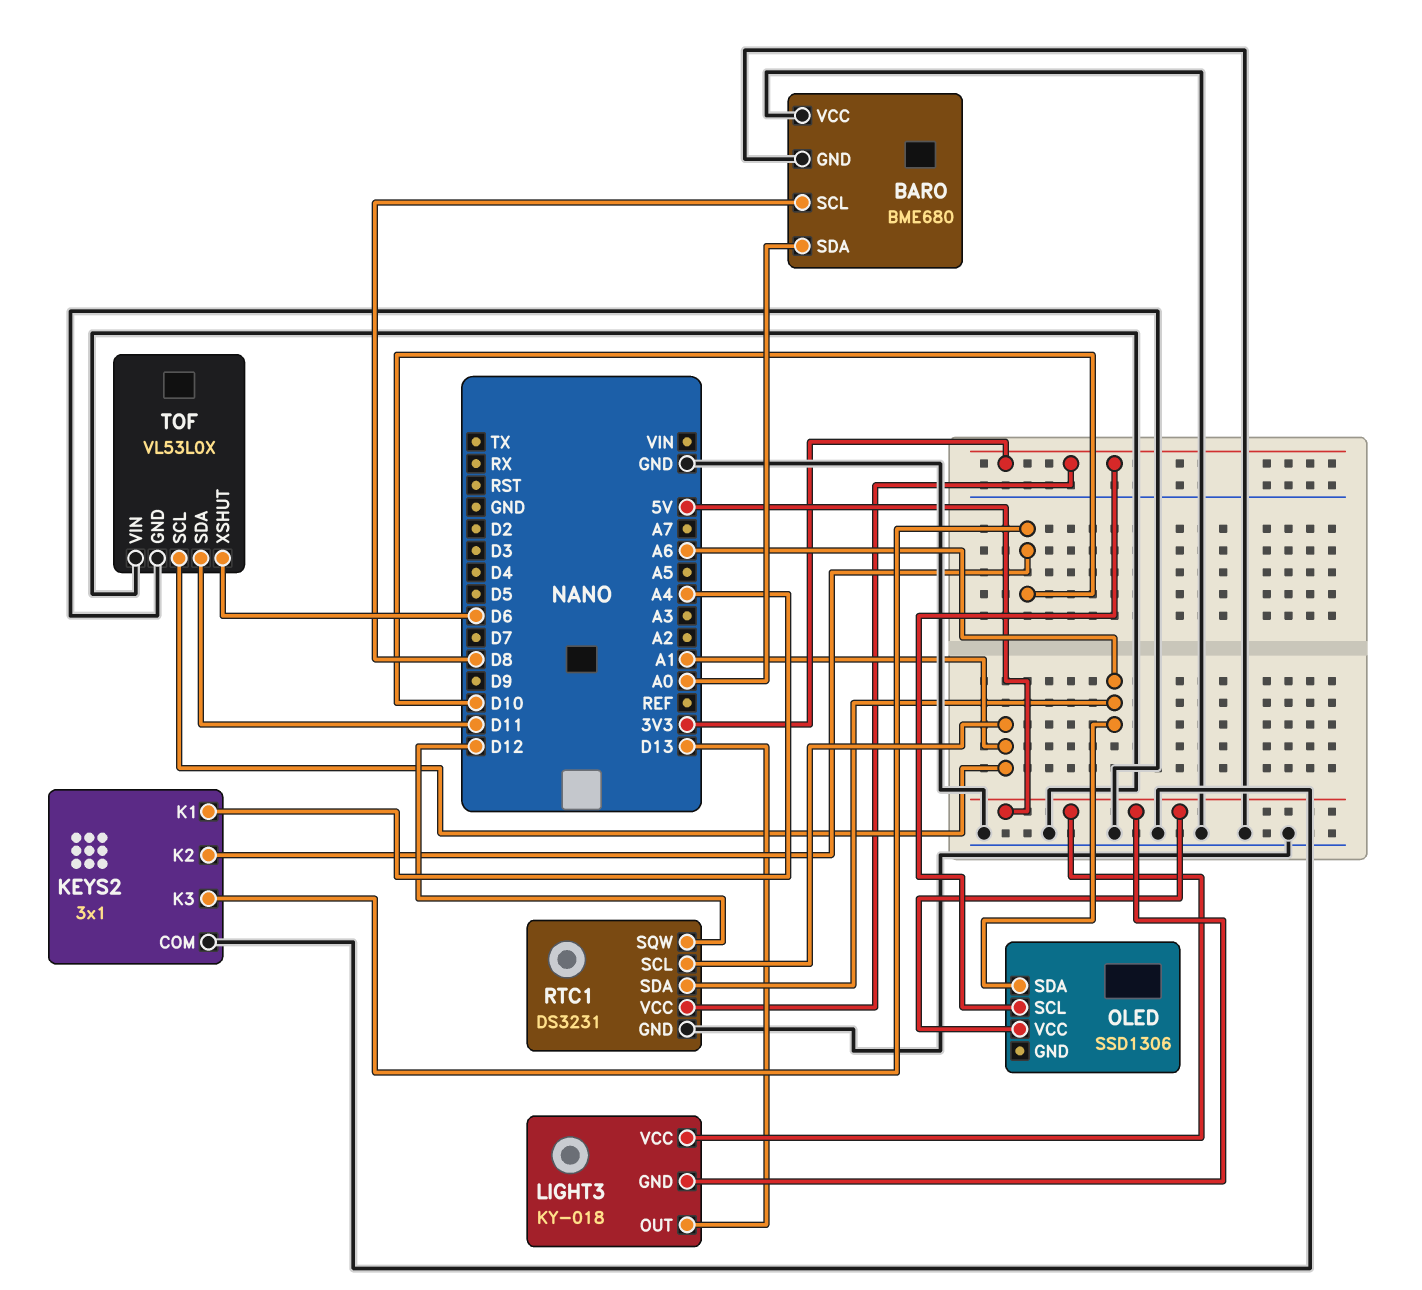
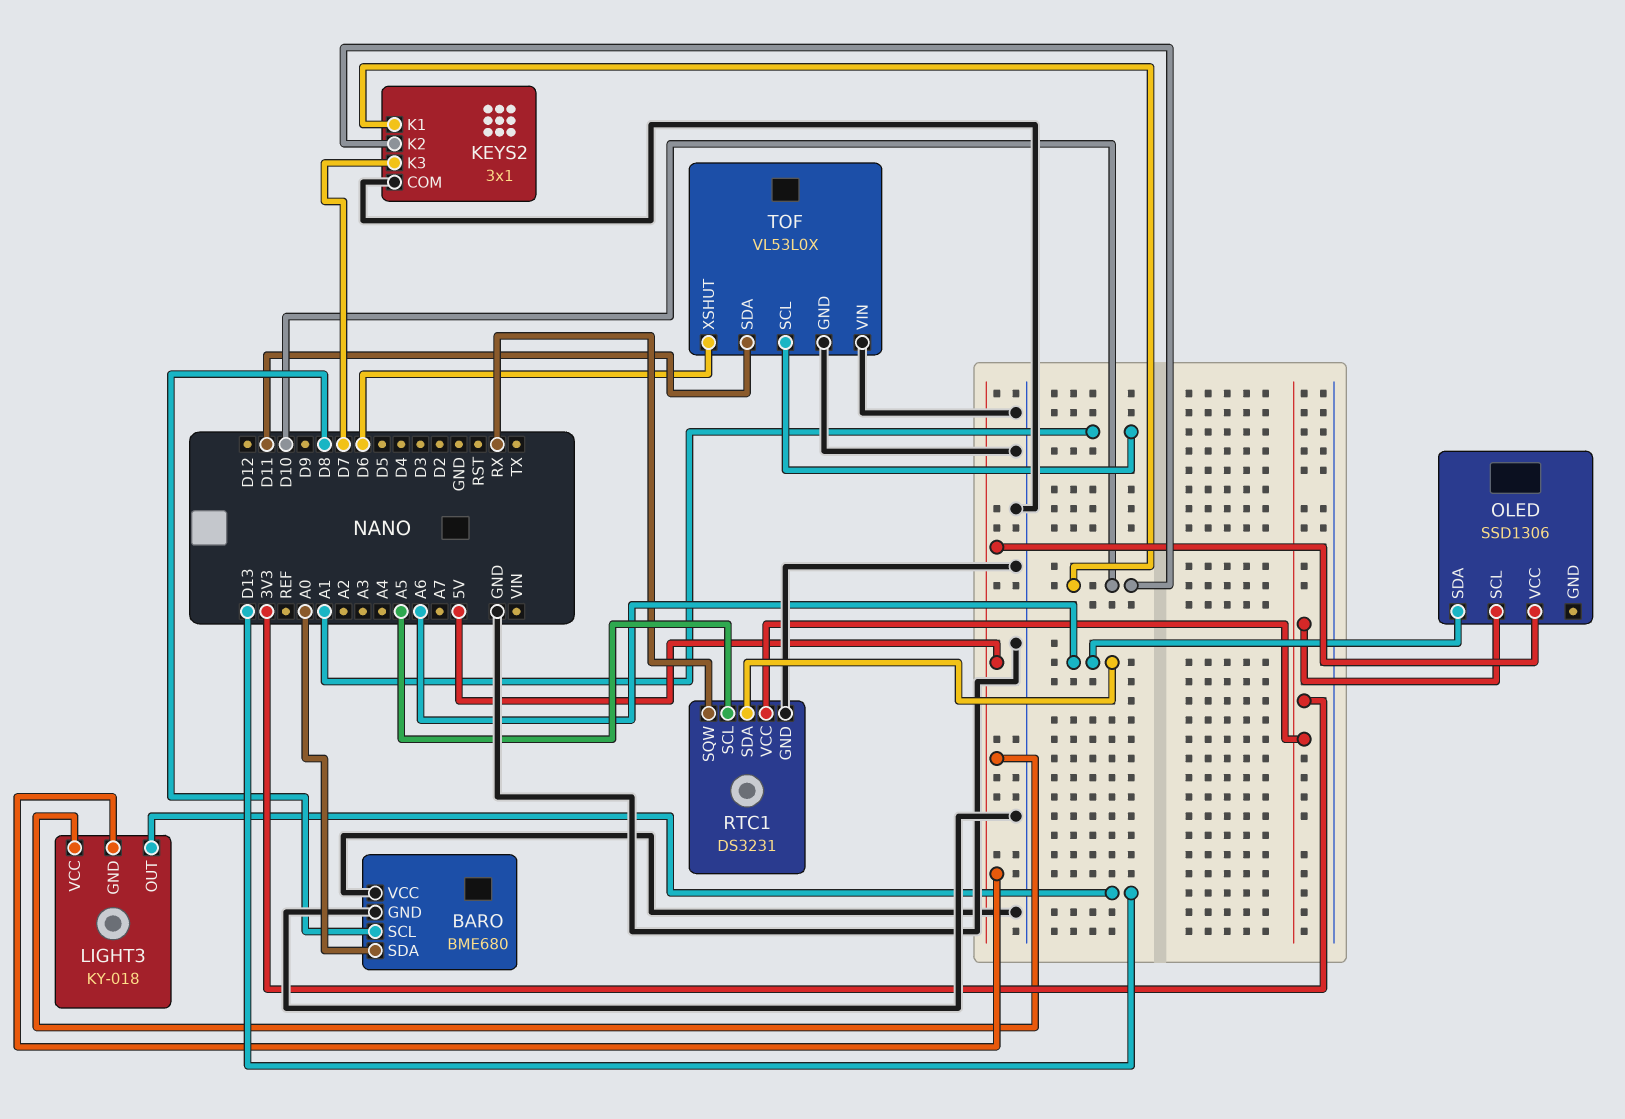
KEYS2 pin K1: A4 -> D10
KEYS2 pin K3: D10 -> D7
RTC1 pin SCL: A1 -> A5
RTC1 pin SQW: D12 -> RX

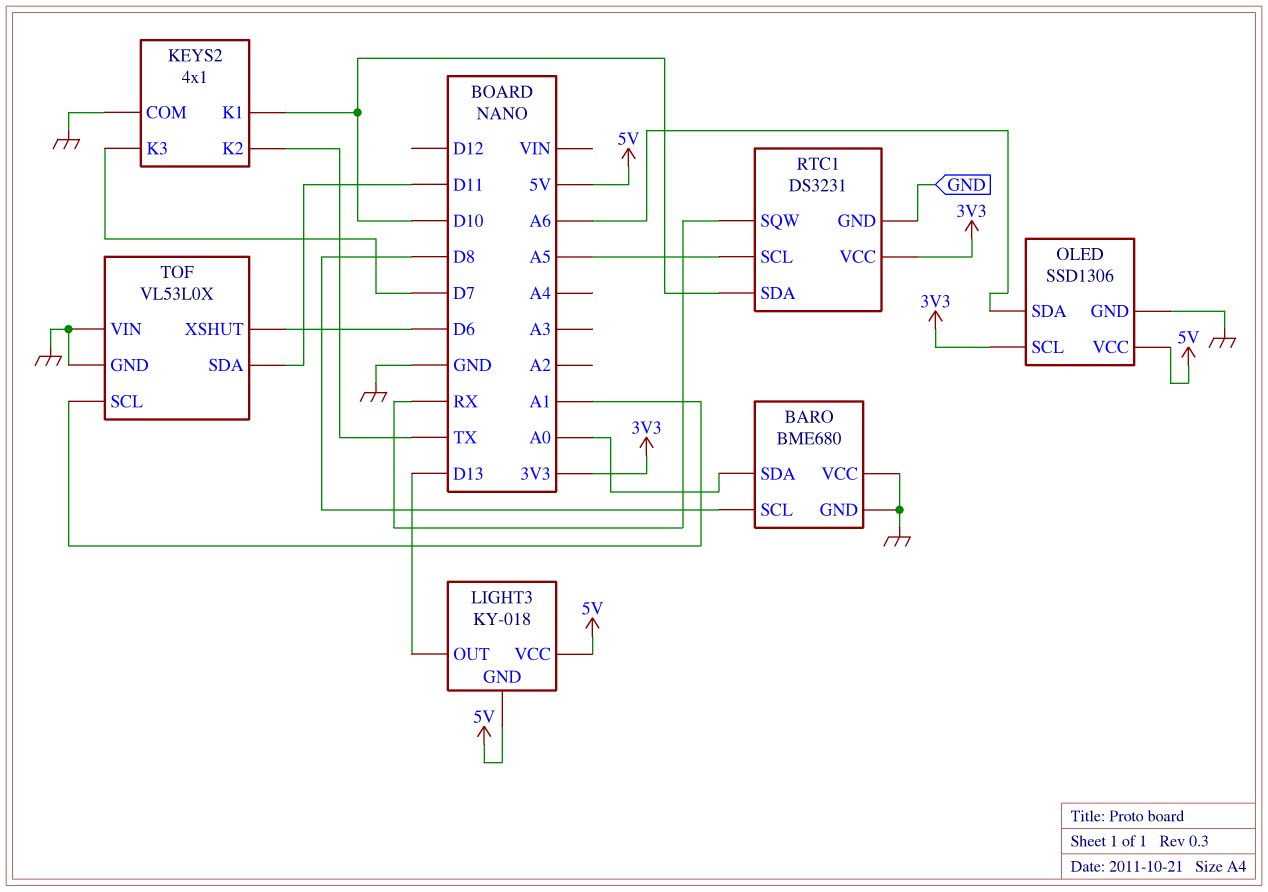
KEYS2: 3x1 -> 4x1
KEYS2 pin K2: D10 -> TX
OLED pin GND: none -> GND
RTC1 pin SDA: A6 -> D10

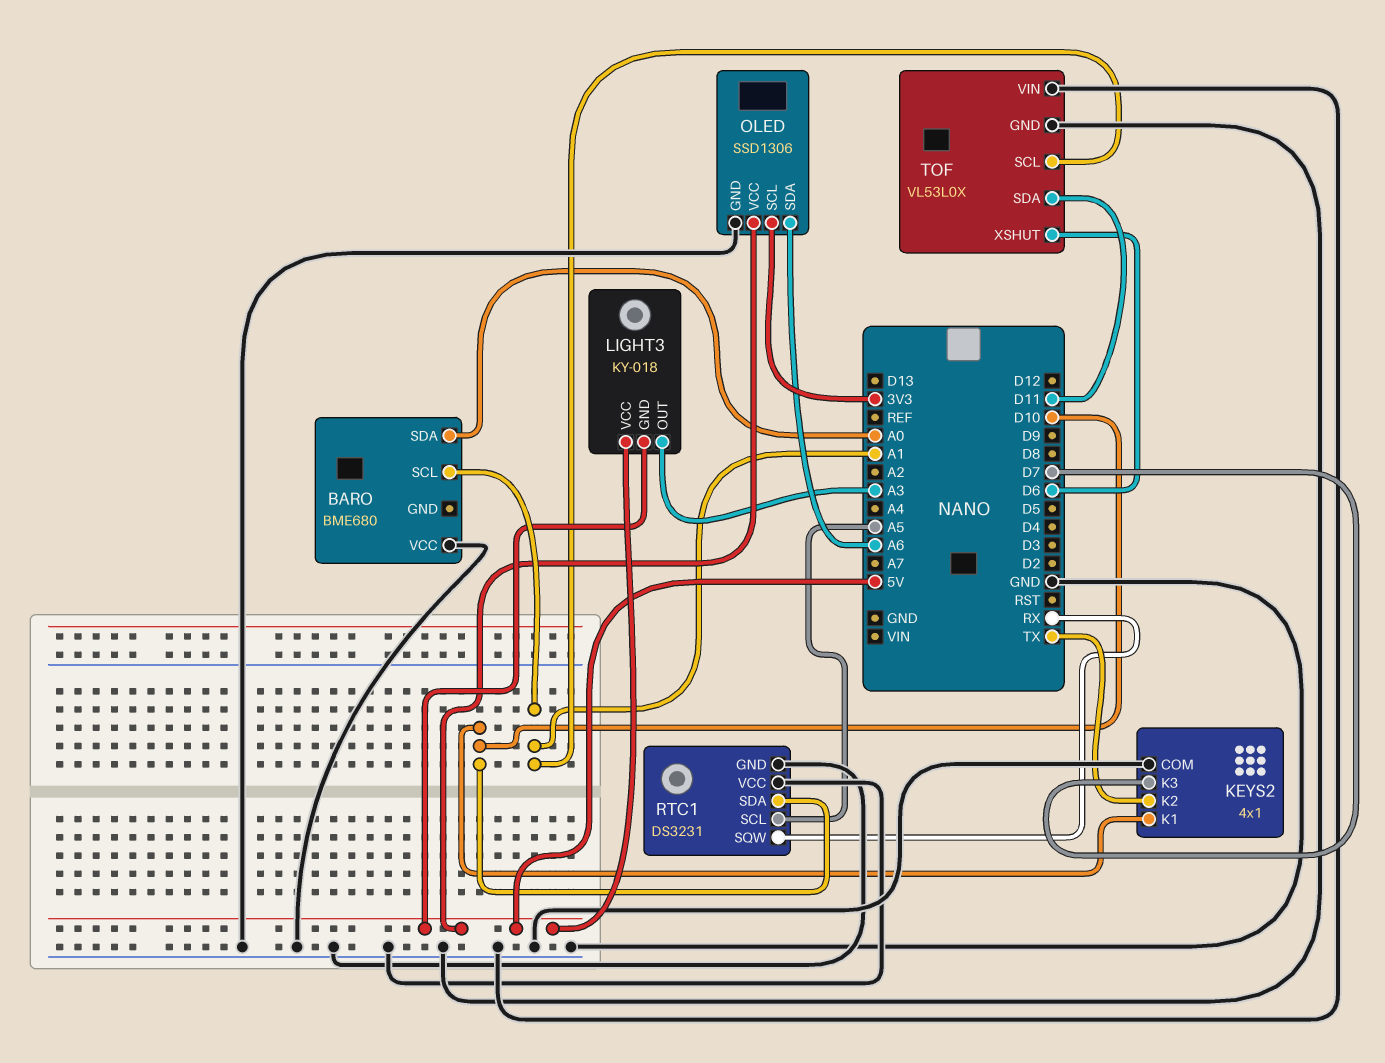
BARO pin GND: GND -> none
BARO pin SCL: D8 -> A1
LIGHT3 pin OUT: D13 -> A3
RTC1 pin VCC: 3V3 -> GND

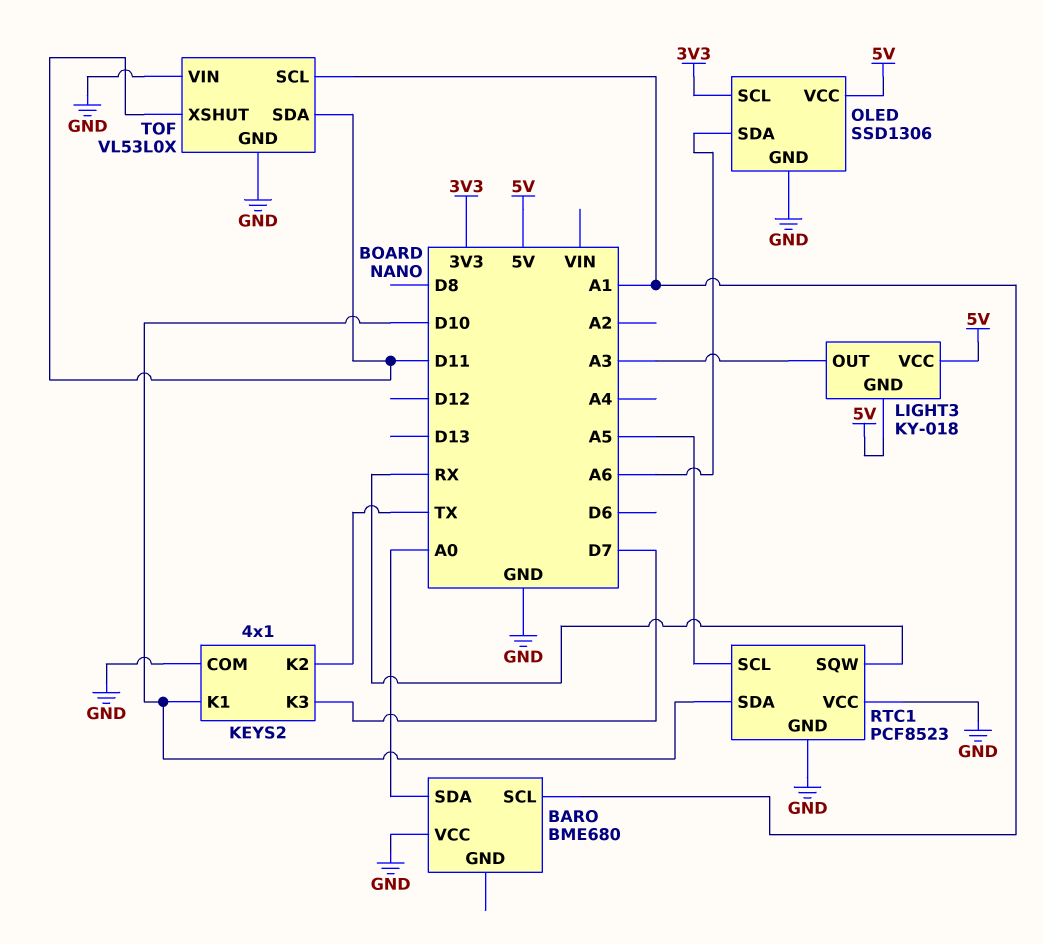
RTC1: DS3231 -> PCF8523
TOF pin XSHUT: D6 -> D11

